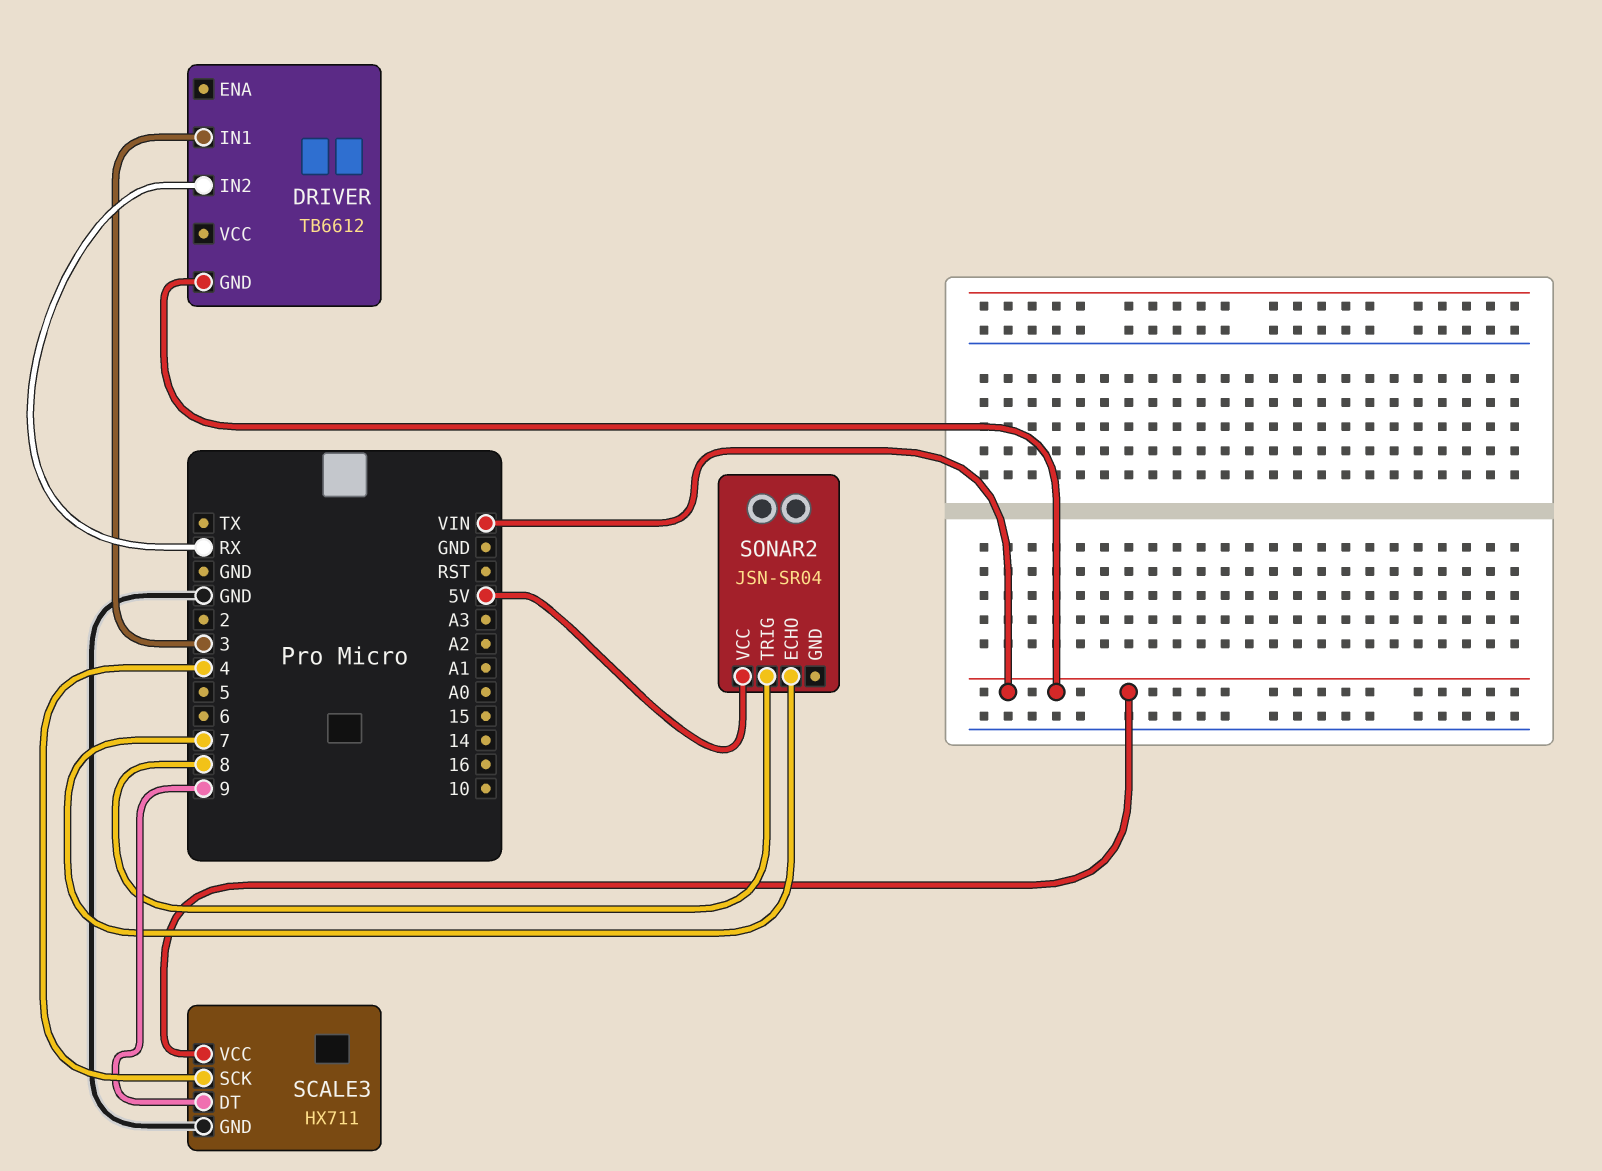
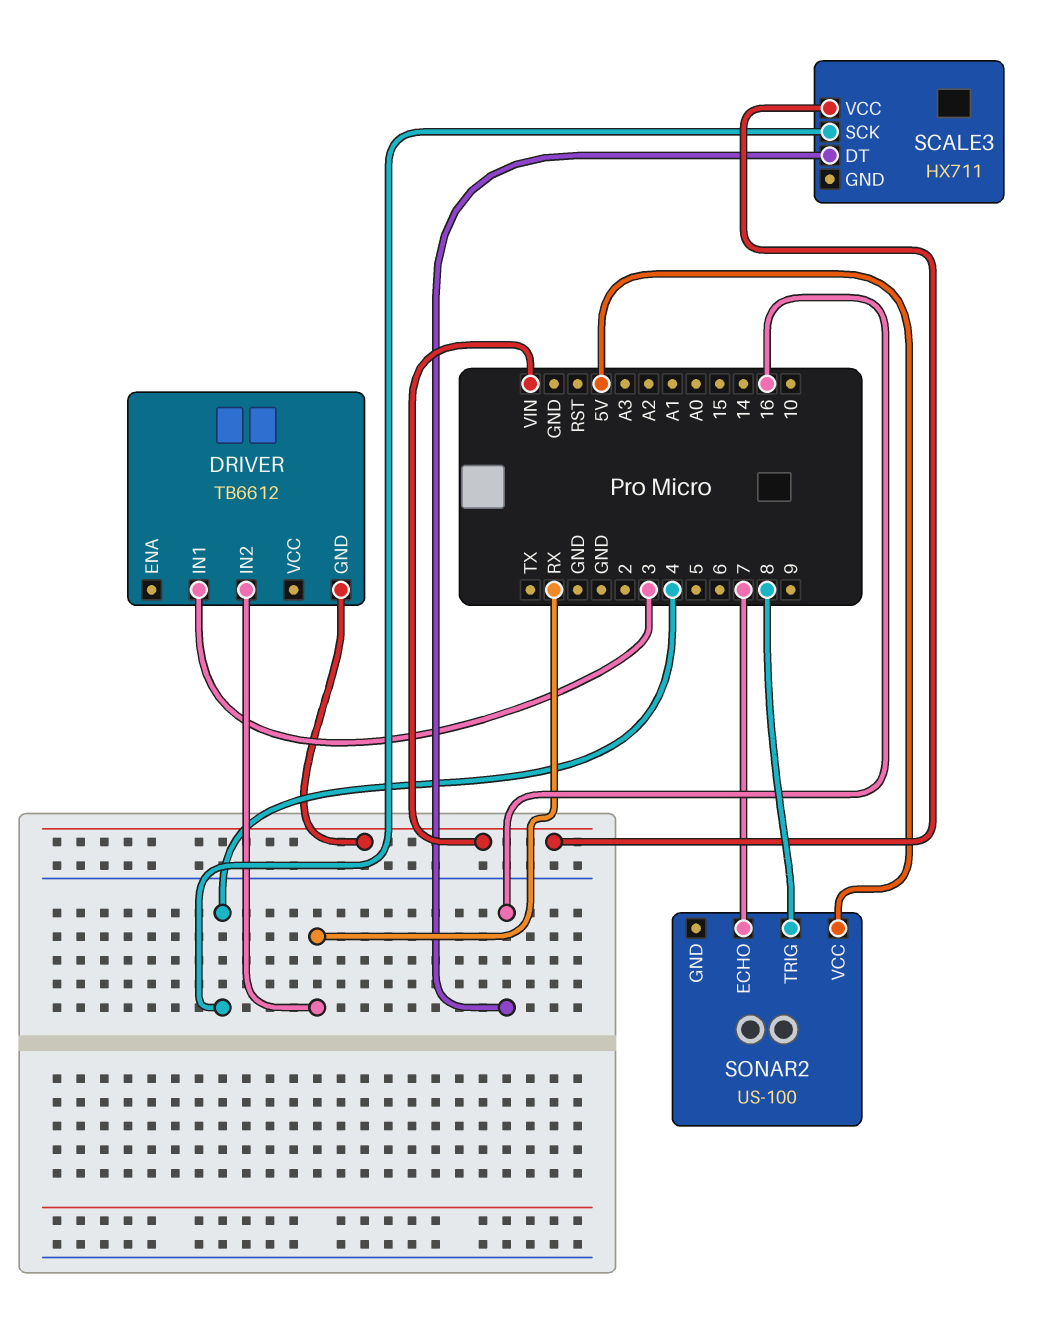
SCALE3 pin DT: 9 -> 16
SCALE3 pin GND: GND -> none
SONAR2: JSN-SR04 -> US-100

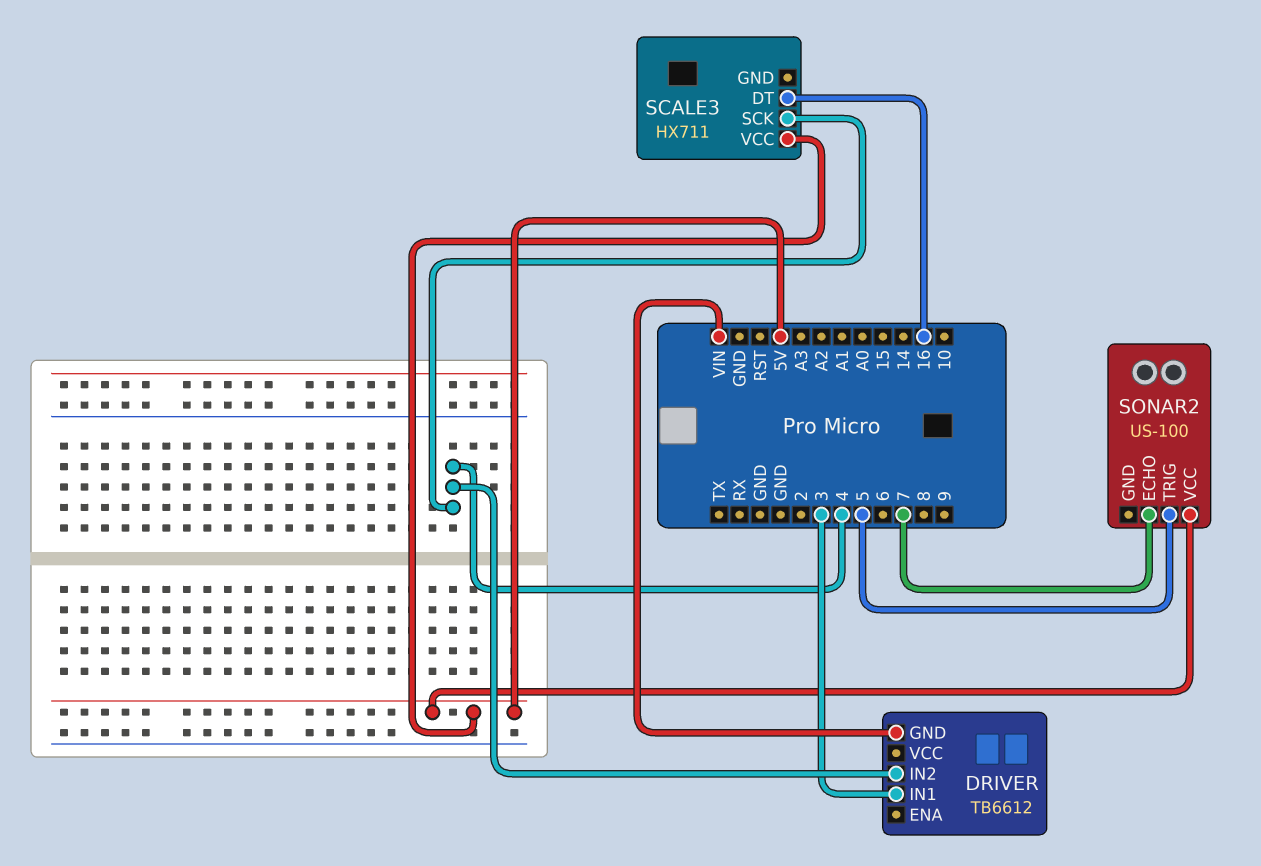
DRIVER pin IN2: RX -> 4
SCALE3 pin VCC: VIN -> 5V
SONAR2 pin TRIG: 8 -> 5

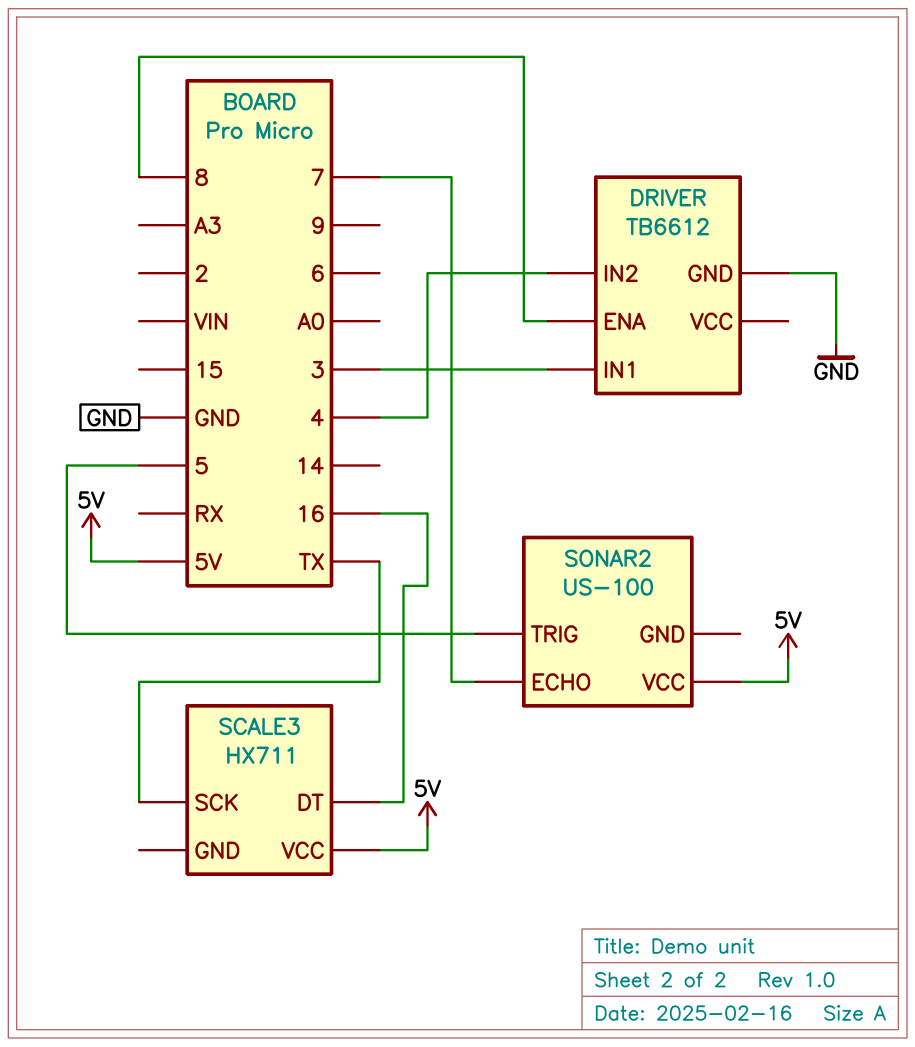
DRIVER pin ENA: none -> 8
DRIVER pin GND: VIN -> GND
SCALE3 pin SCK: 4 -> TX

